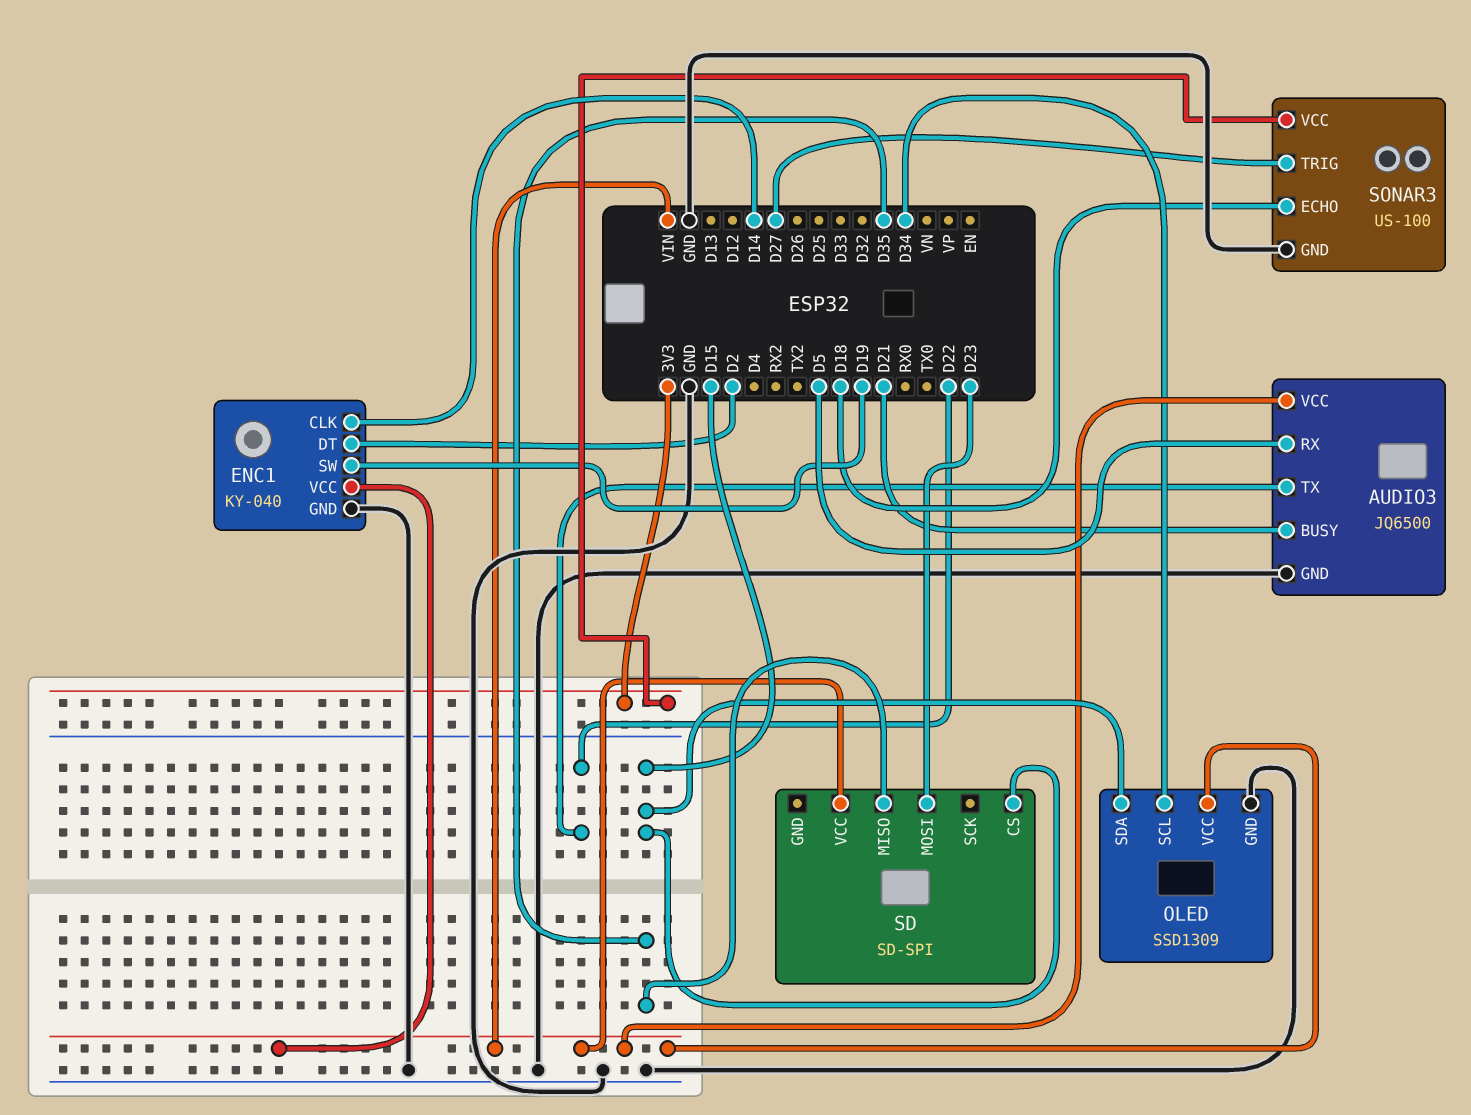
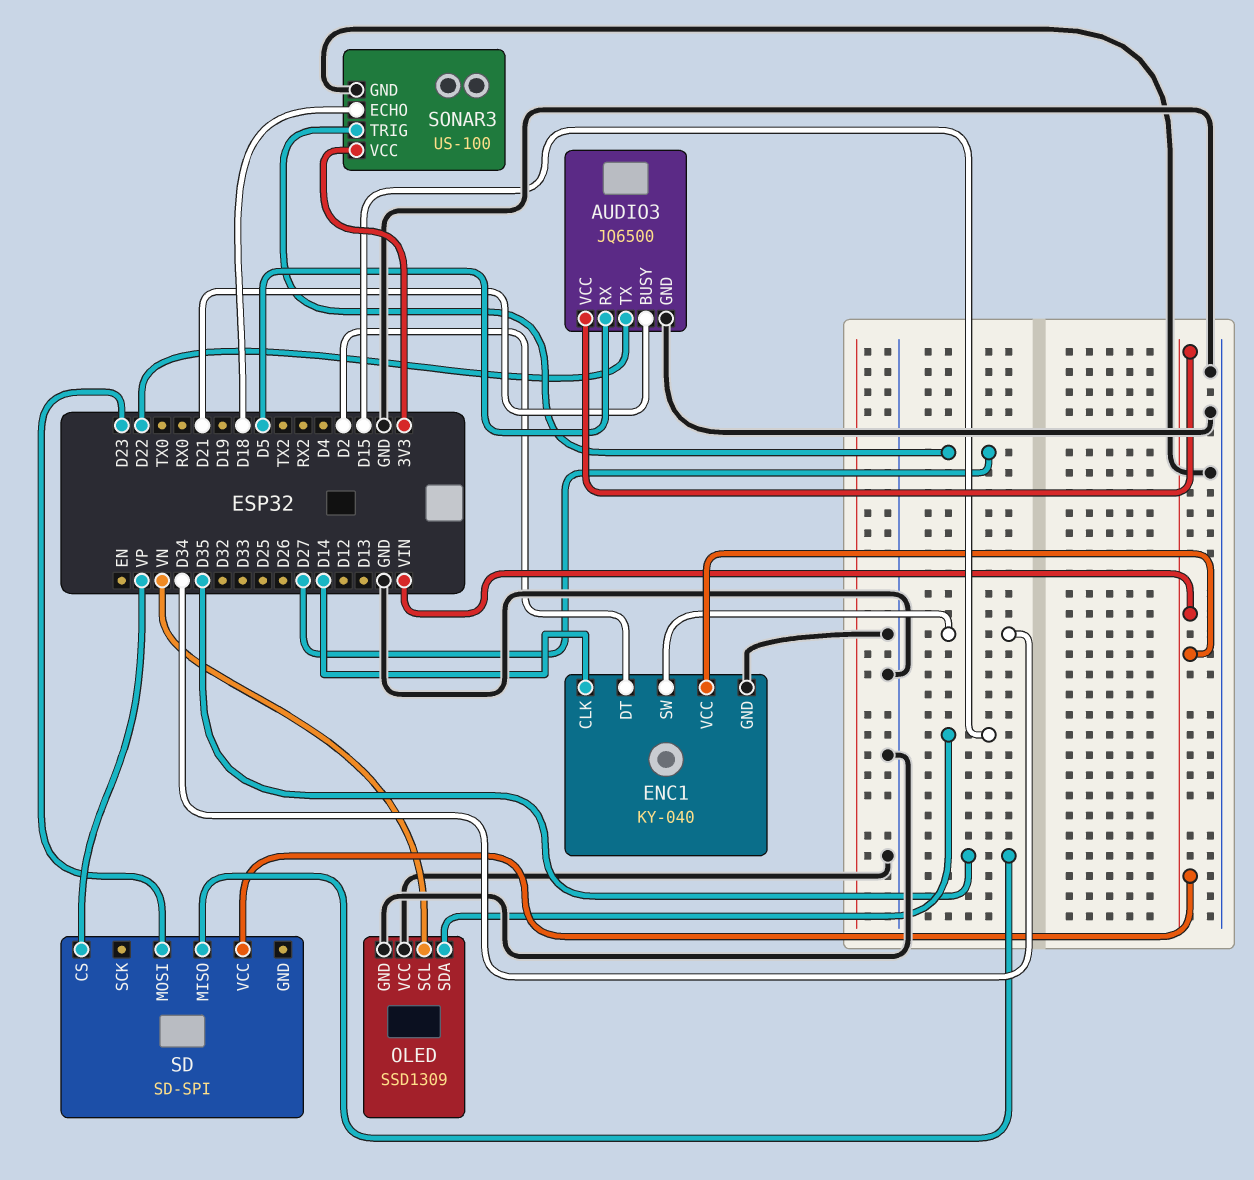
ENC1 pin SW: D19 -> D34
OLED pin SCL: D34 -> VN
OLED pin VCC: VIN -> GND
SD pin CS: D15 -> VP

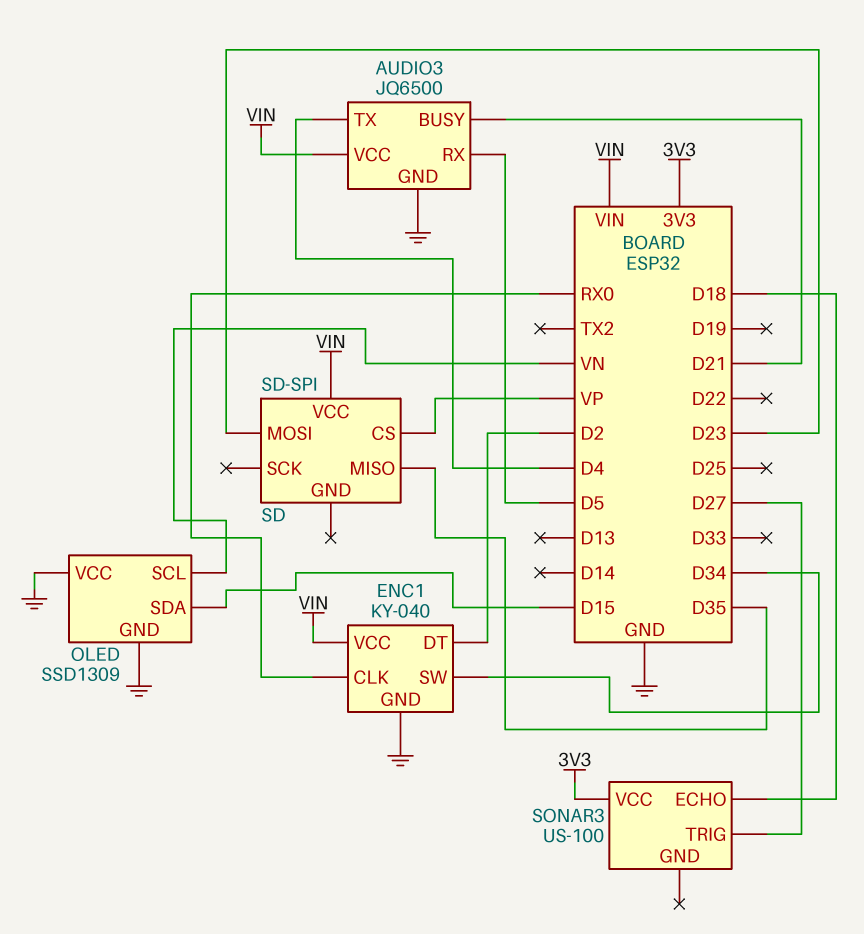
AUDIO3 pin TX: D22 -> D4
ENC1 pin CLK: D14 -> RX0
SONAR3 pin GND: GND -> none

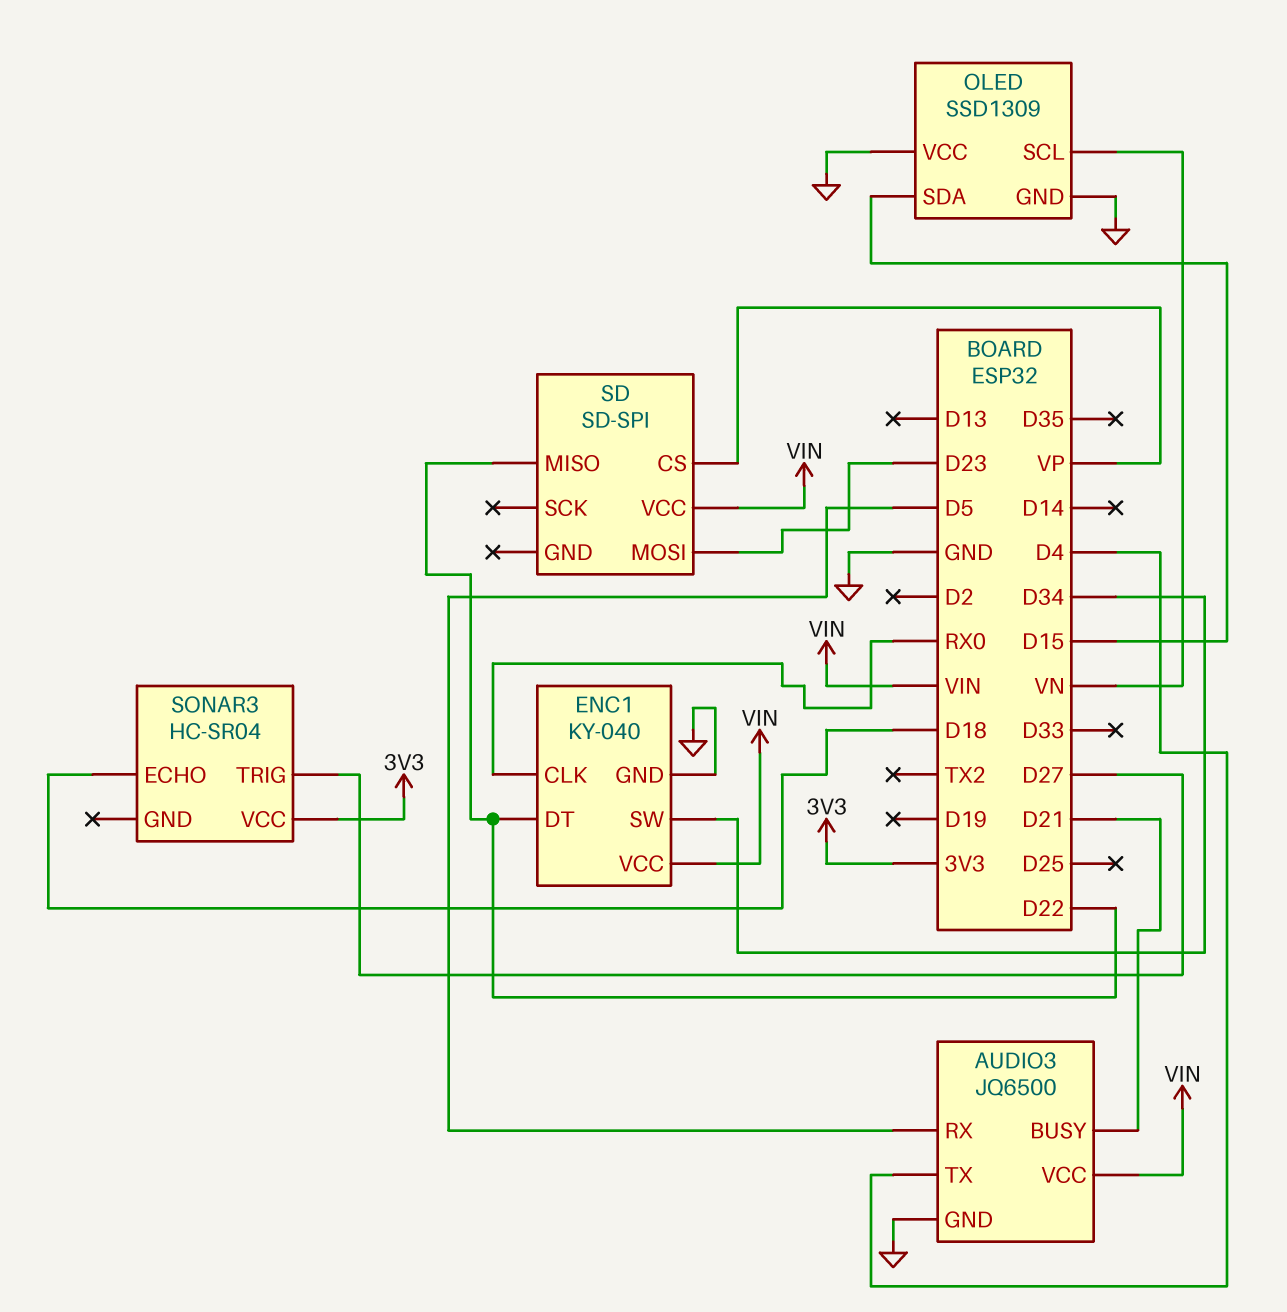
ENC1 pin DT: D2 -> D22
SD pin MISO: D35 -> D22
SONAR3: US-100 -> HC-SR04

